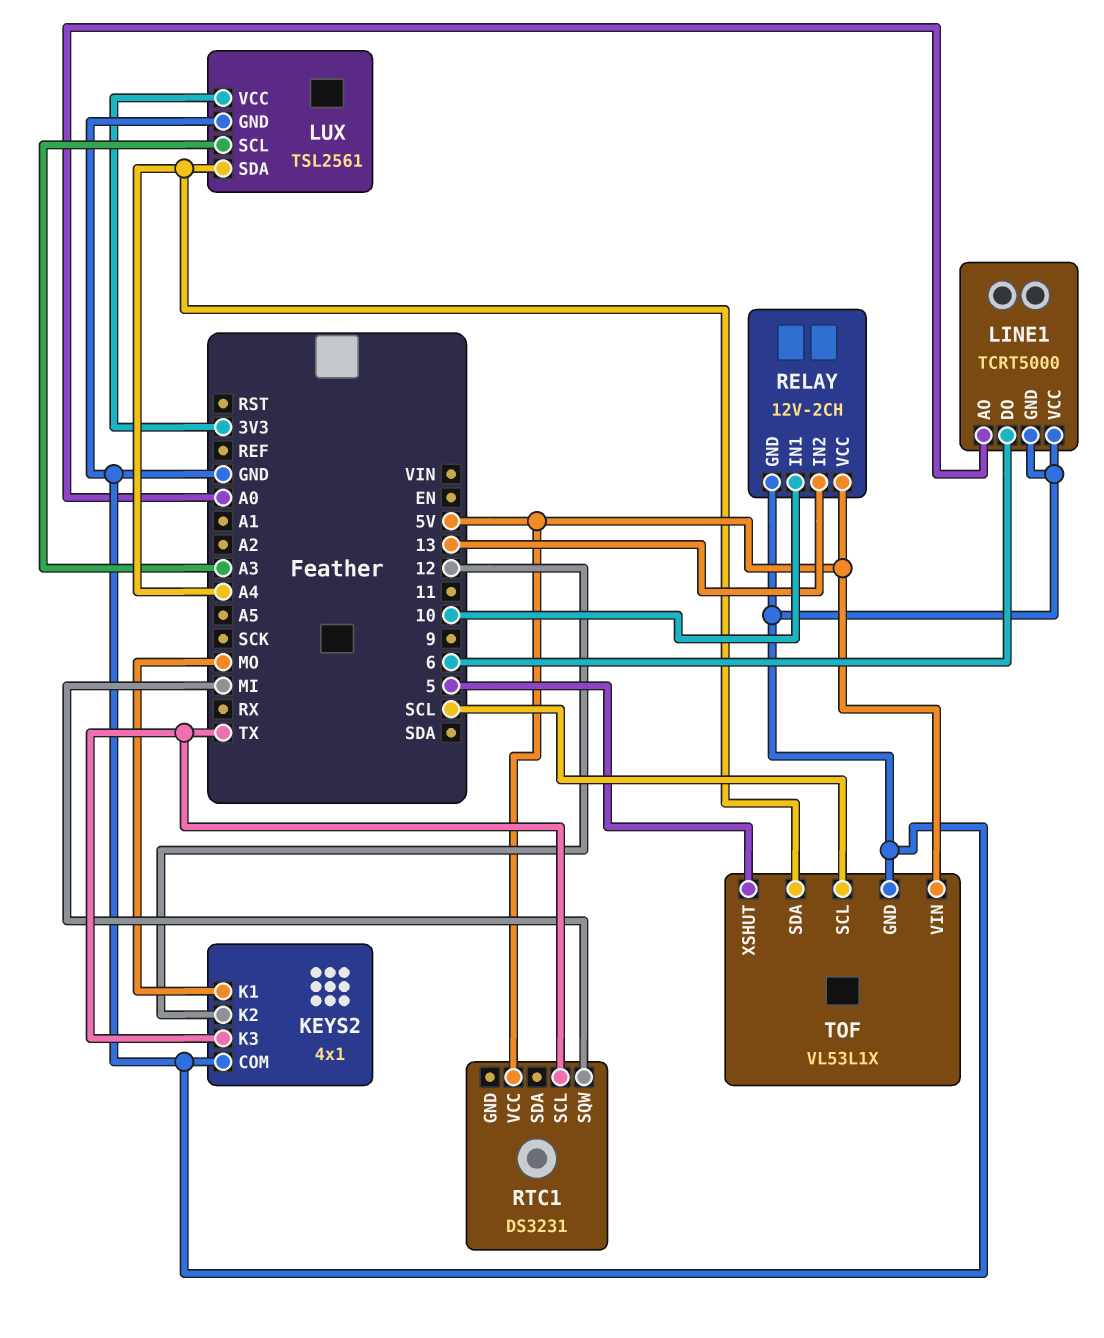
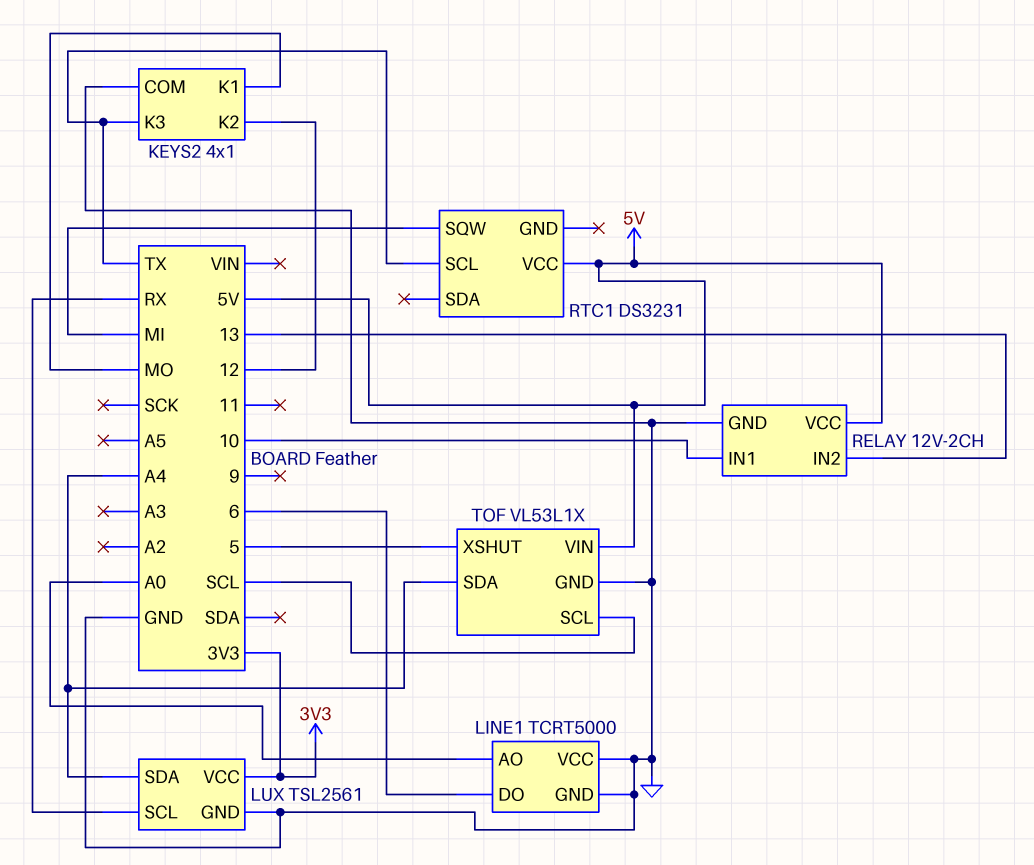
LUX pin SCL: A3 -> RX

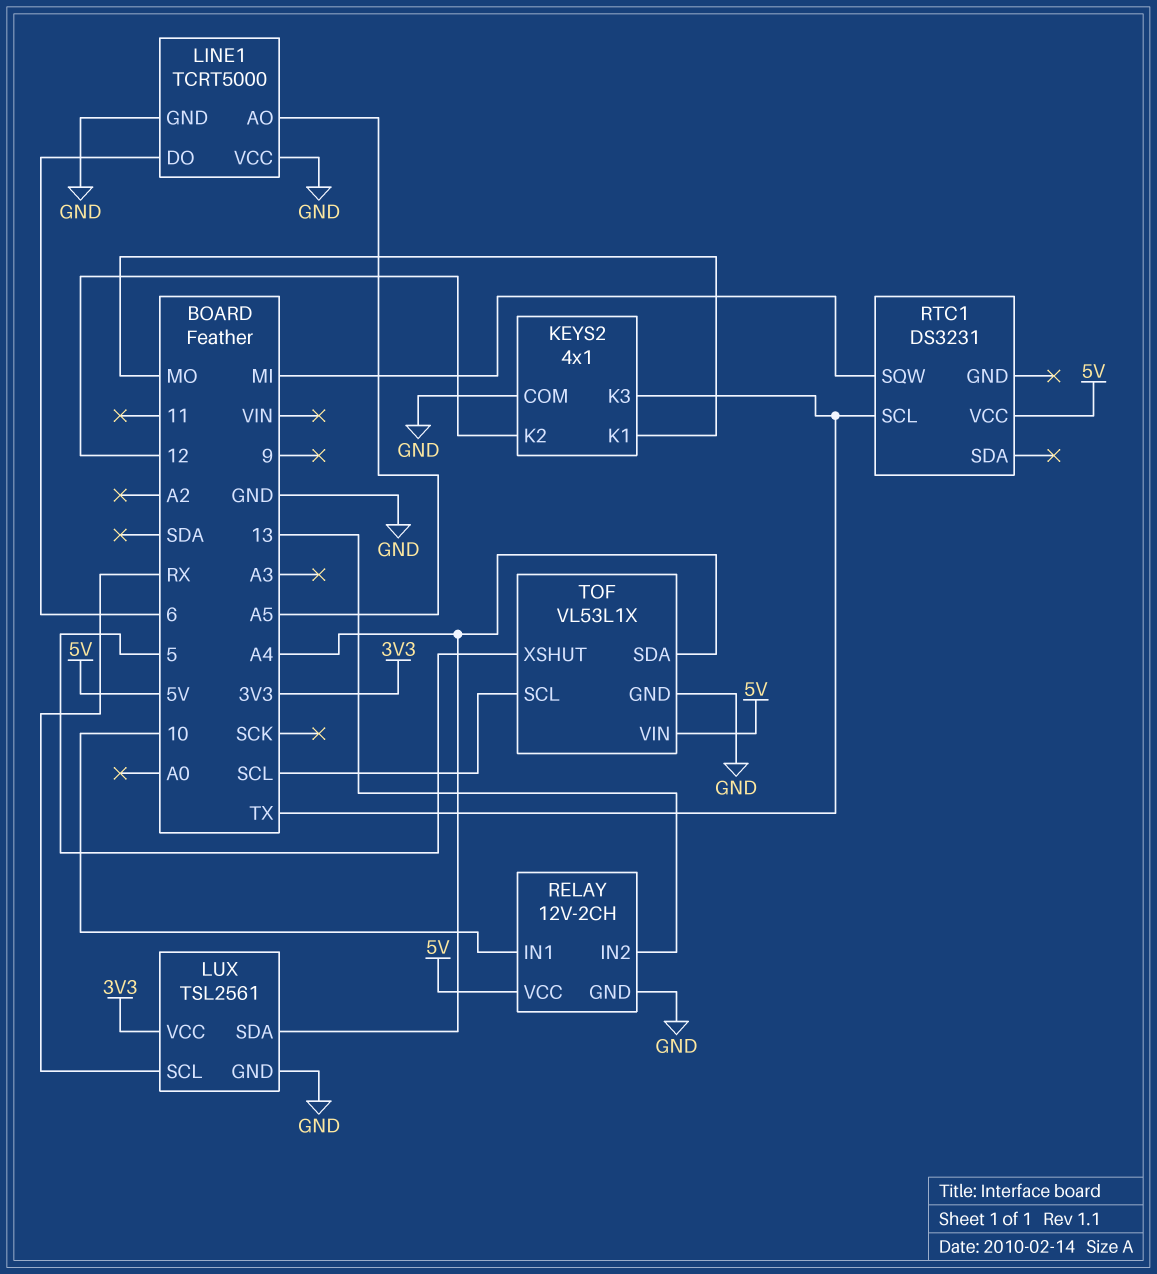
LINE1 pin AO: A0 -> A5

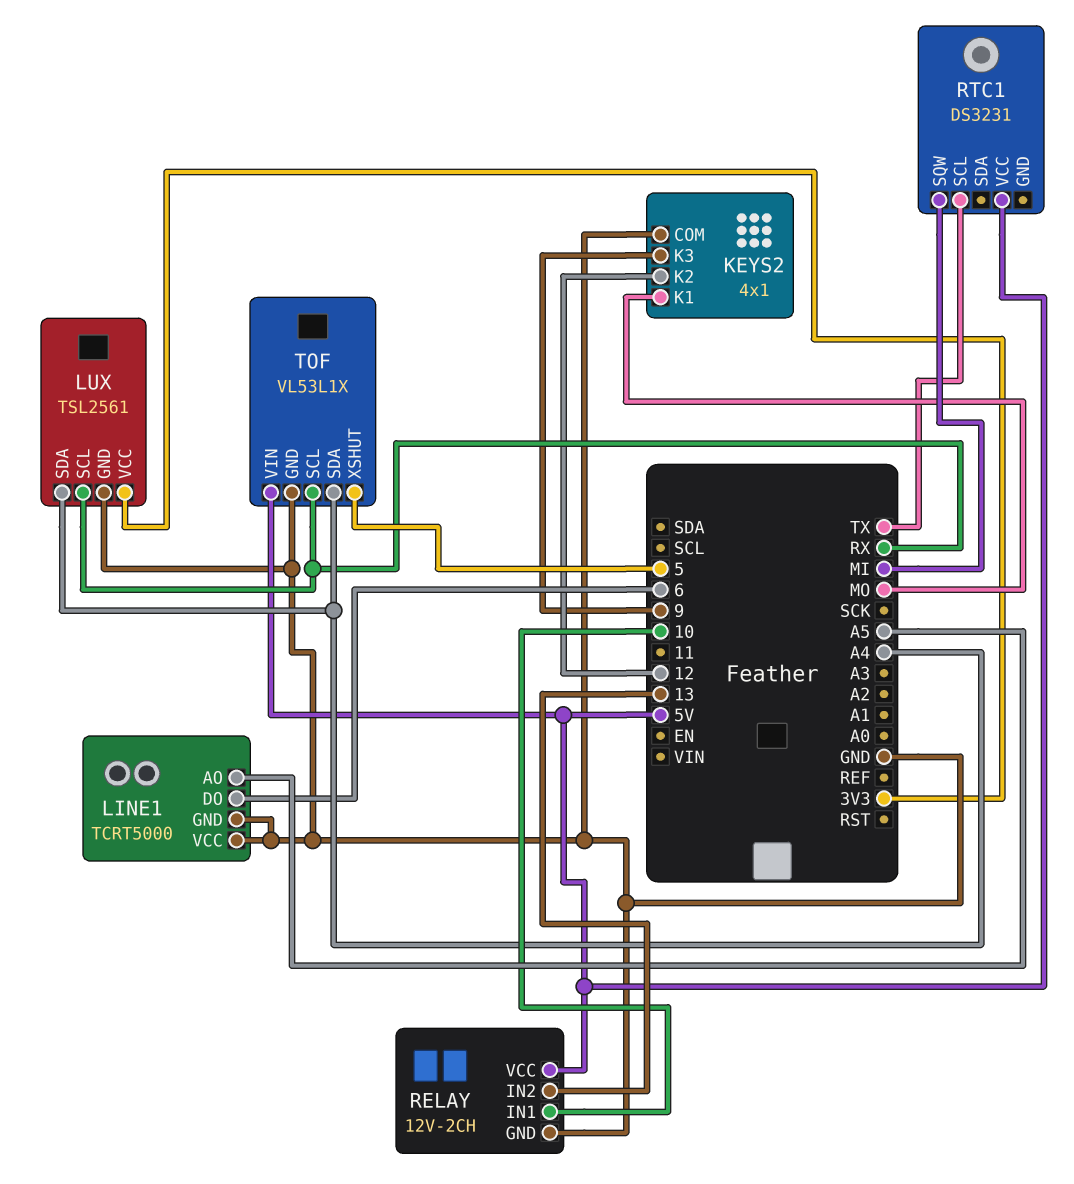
KEYS2 pin K3: TX -> 9
TOF pin SCL: SCL -> RX

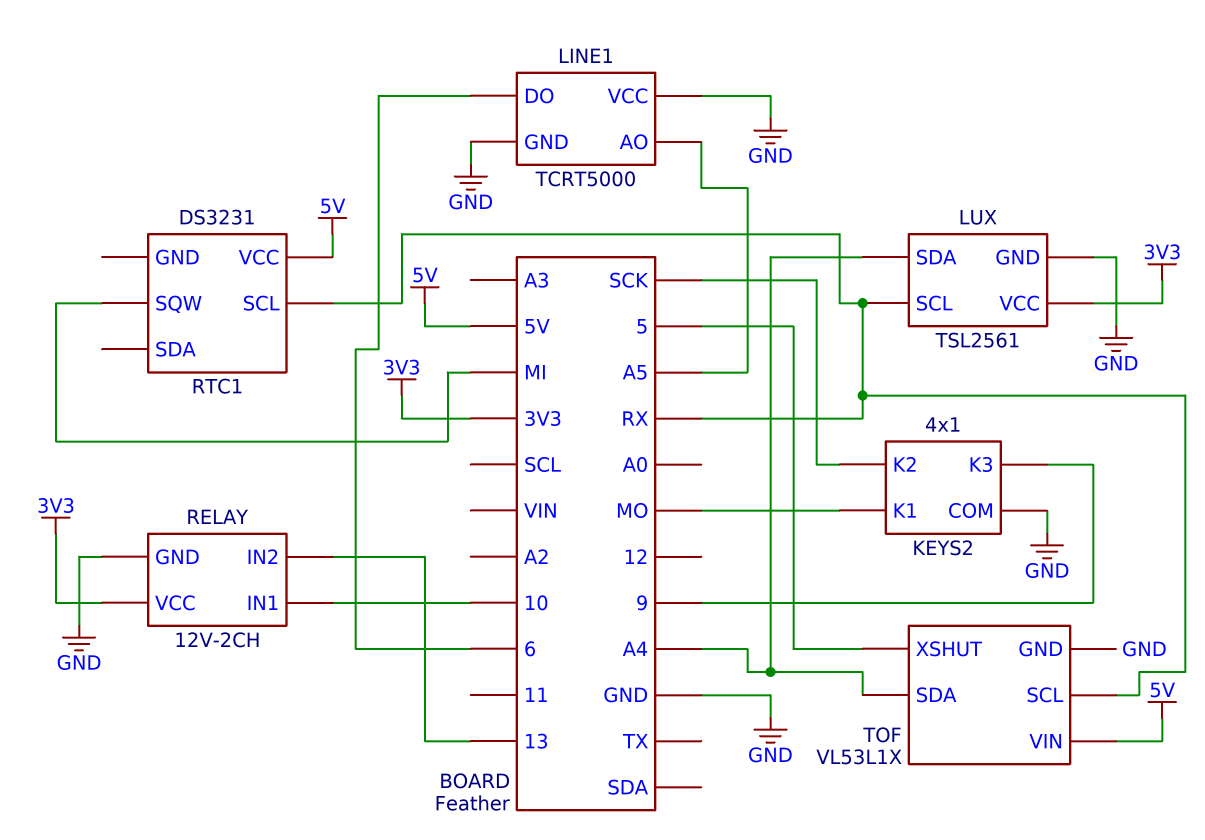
KEYS2 pin K2: 12 -> SCK
RELAY pin VCC: 5V -> 3V3
RTC1 pin SCL: TX -> RX

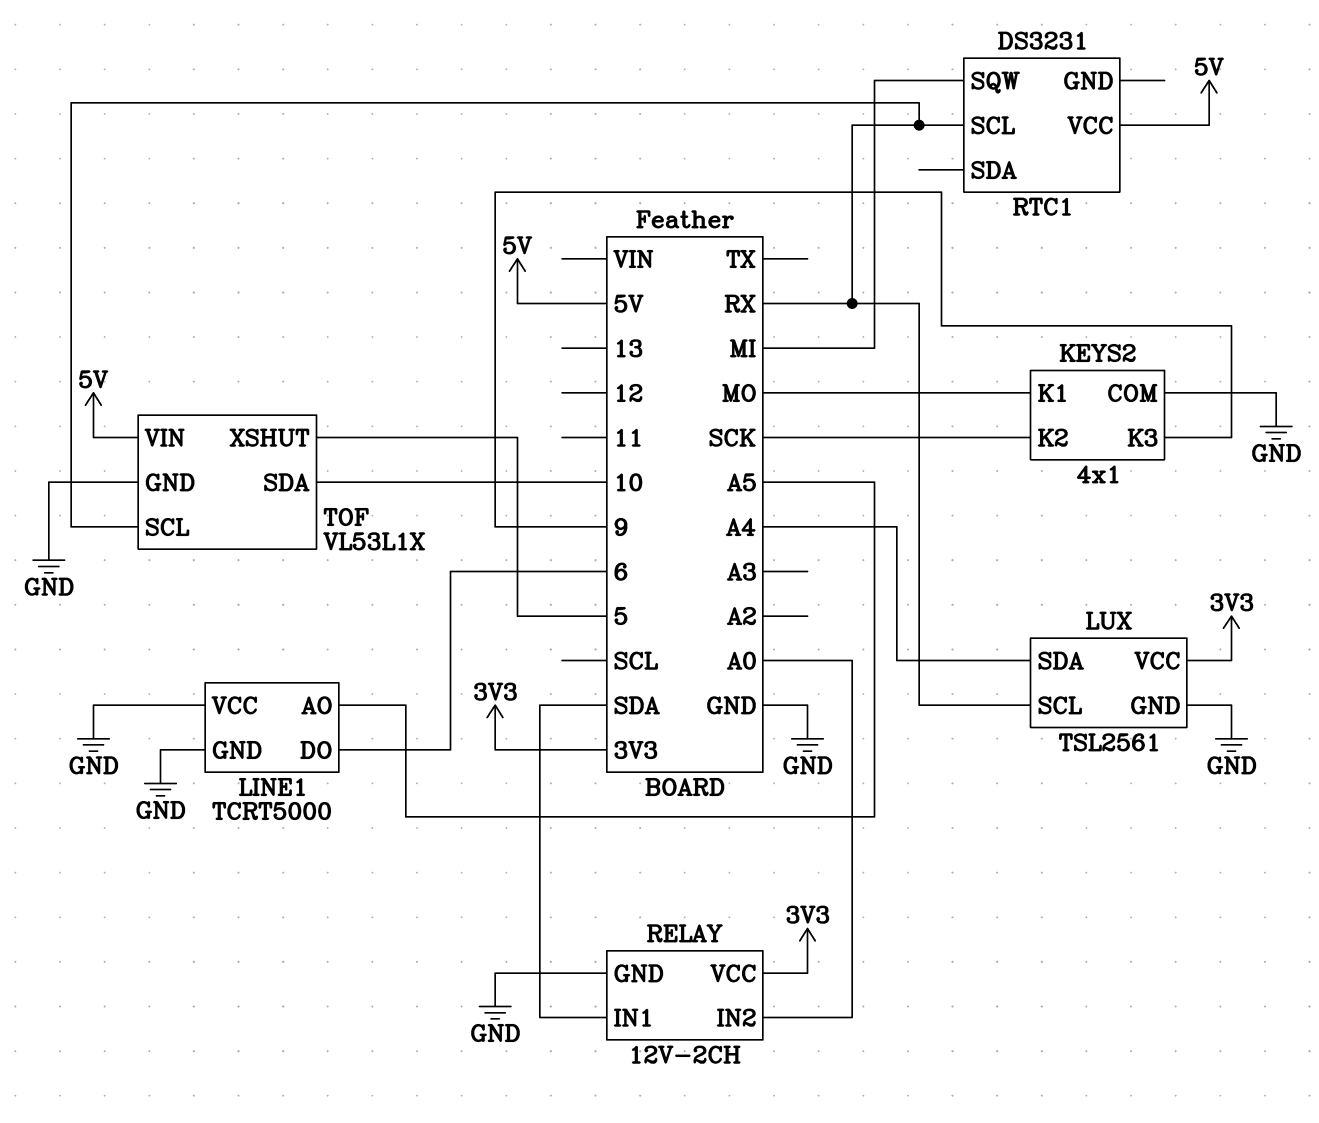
RELAY pin IN1: 10 -> SDA
RELAY pin IN2: 13 -> A0
TOF pin SDA: A4 -> 10

